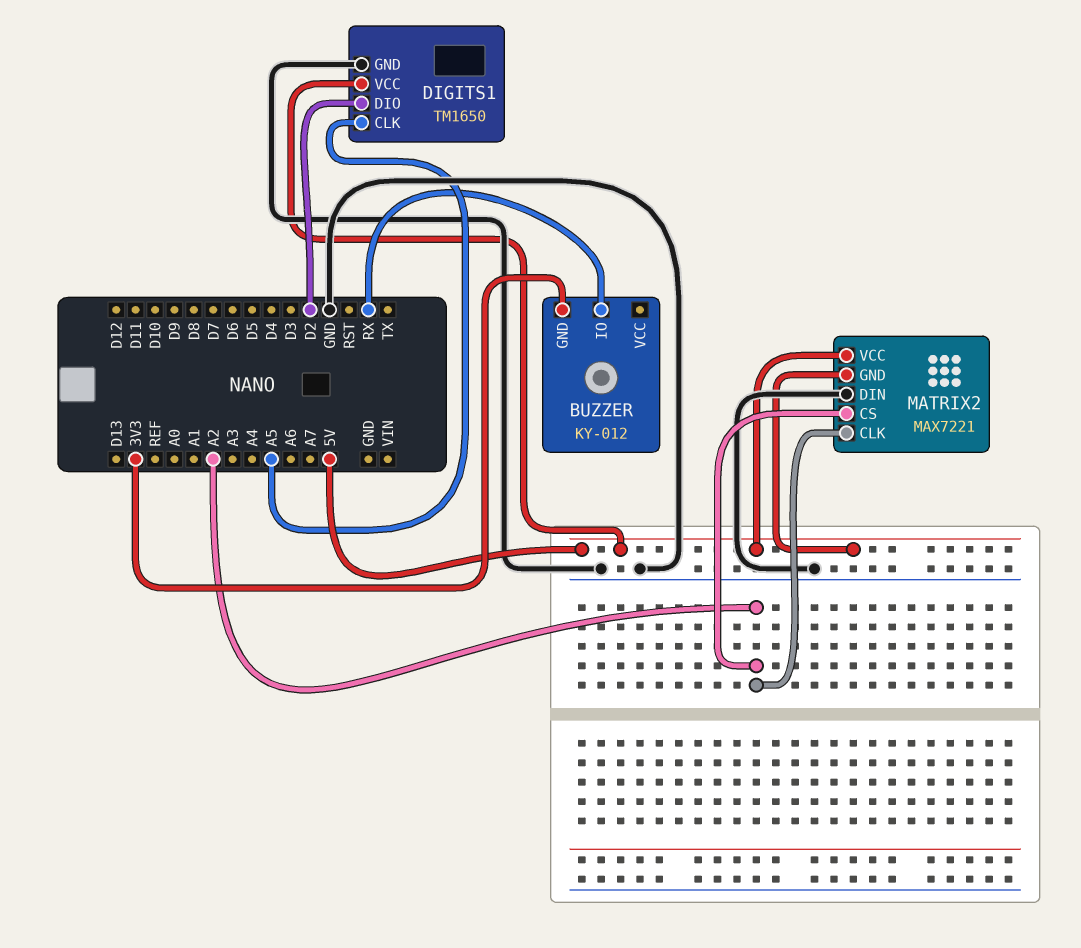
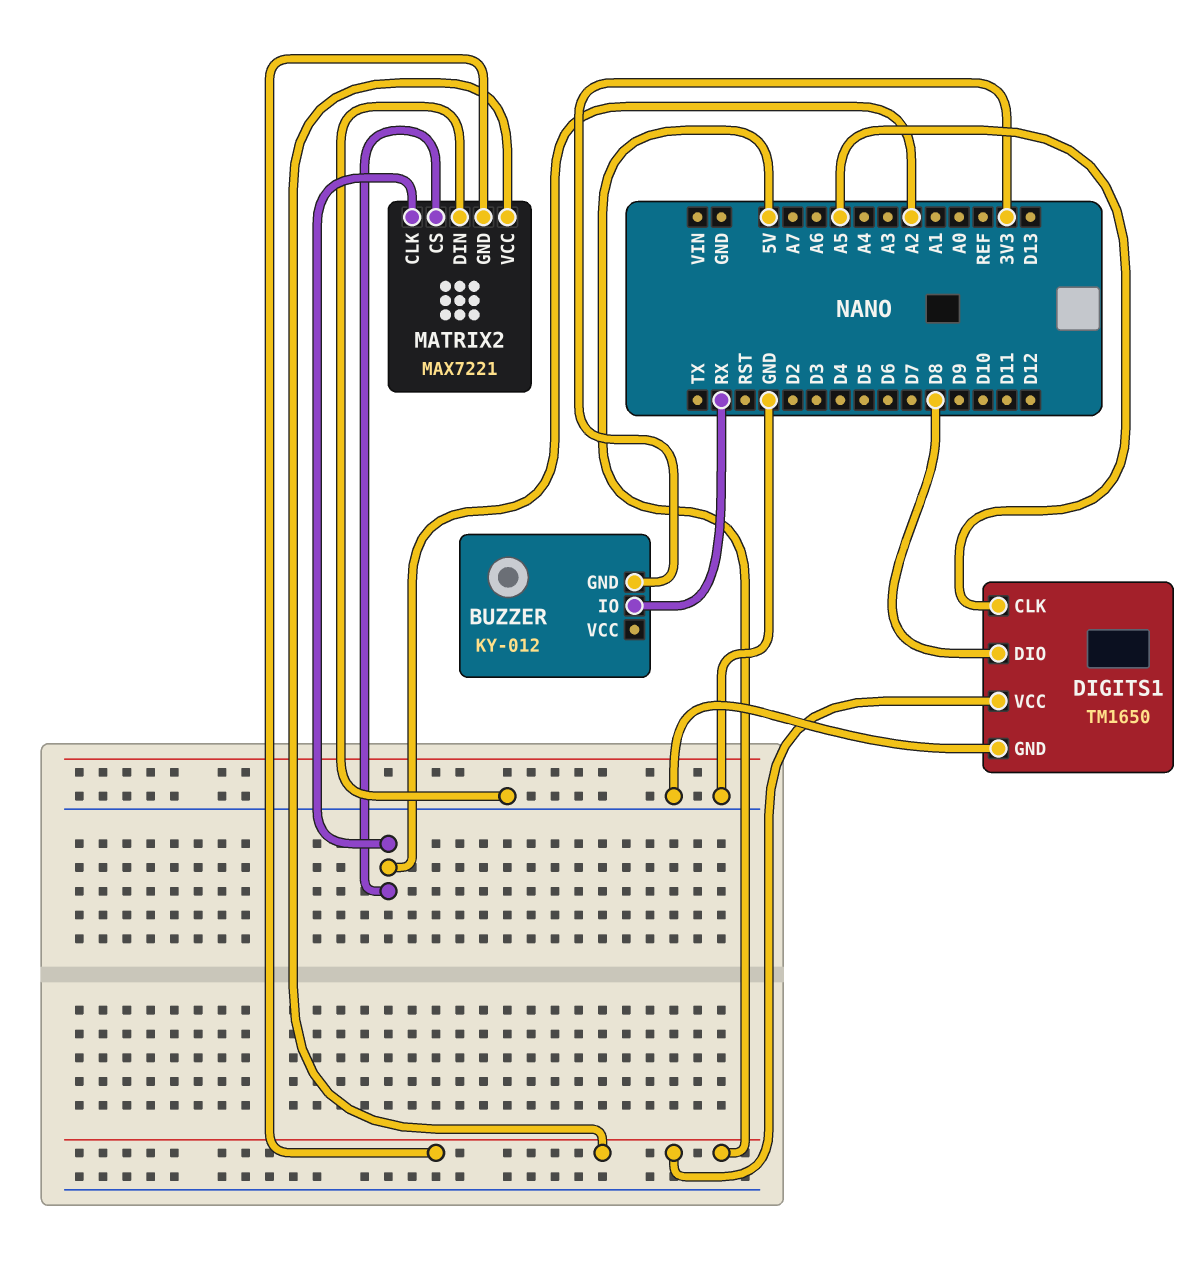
DIGITS1 pin DIO: D2 -> D8

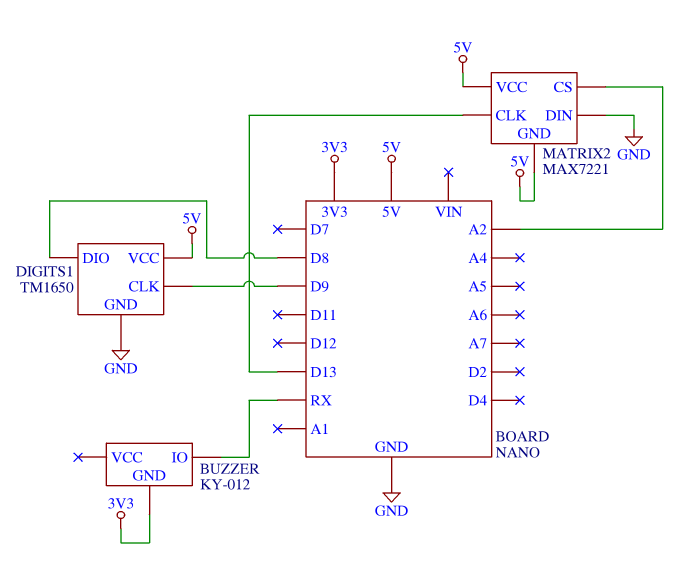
DIGITS1 pin CLK: A5 -> D9
MATRIX2 pin CLK: A2 -> D13

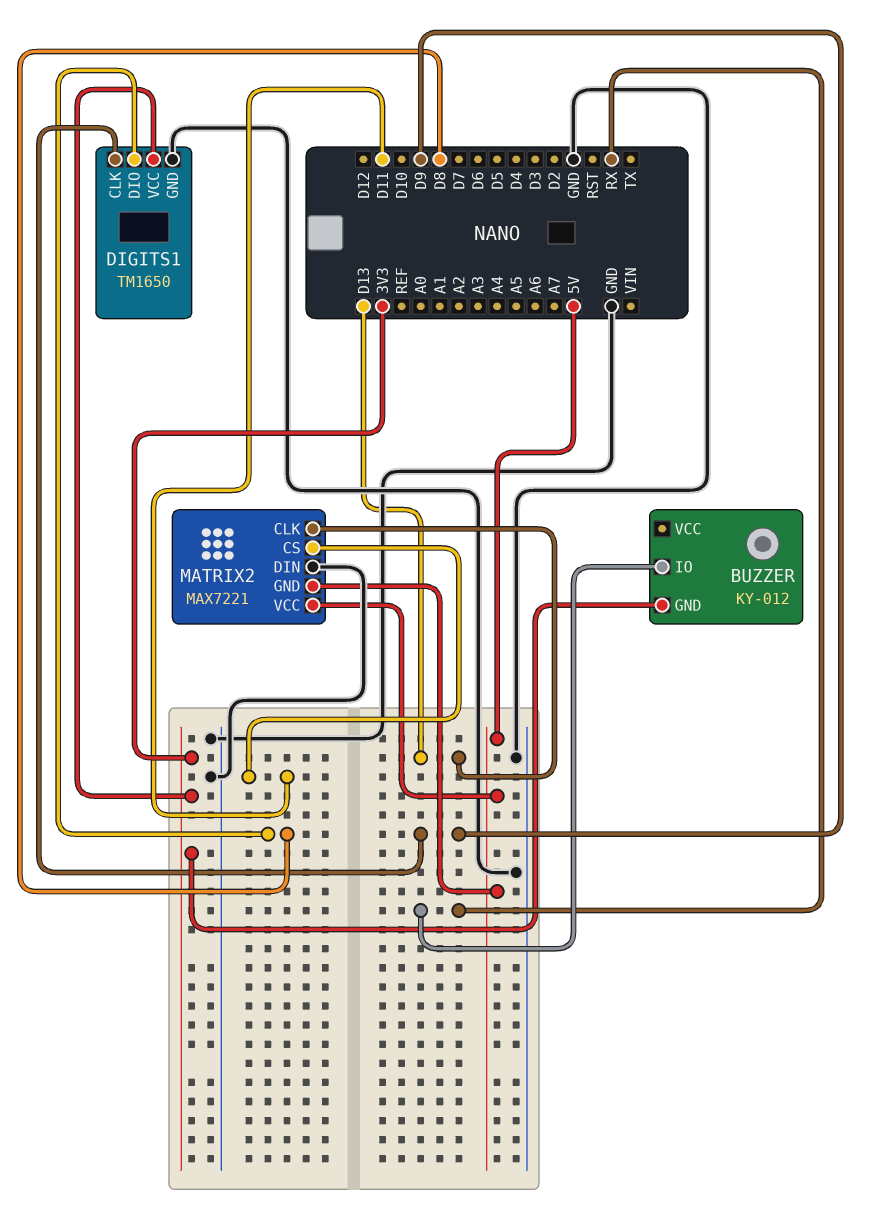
DIGITS1 pin VCC: 5V -> 3V3
MATRIX2 pin CS: A2 -> D11

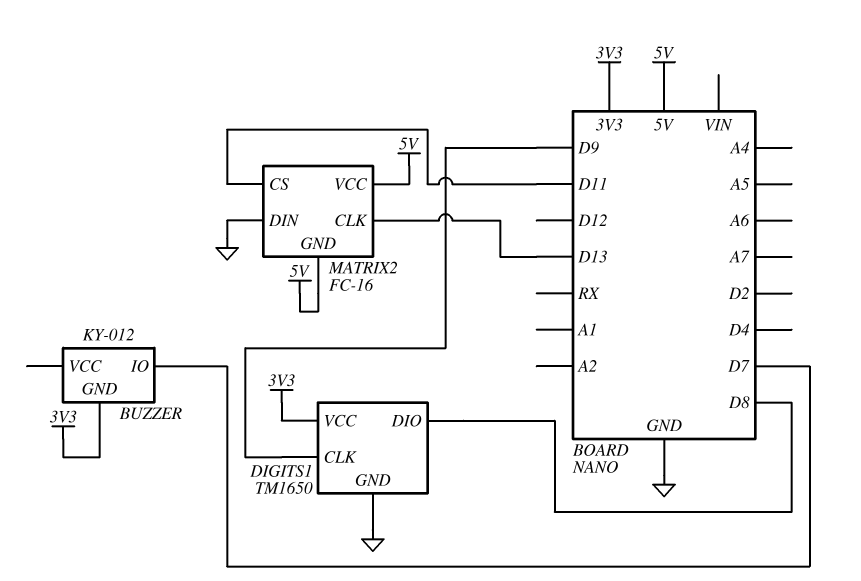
BUZZER pin IO: RX -> D7
MATRIX2: MAX7221 -> FC-16

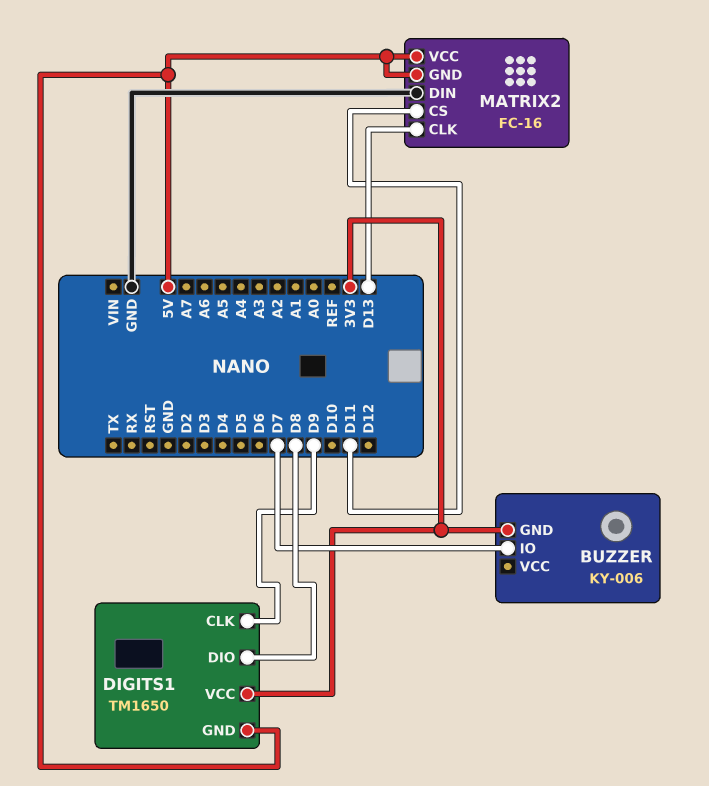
BUZZER: KY-012 -> KY-006
DIGITS1 pin GND: GND -> 5V

